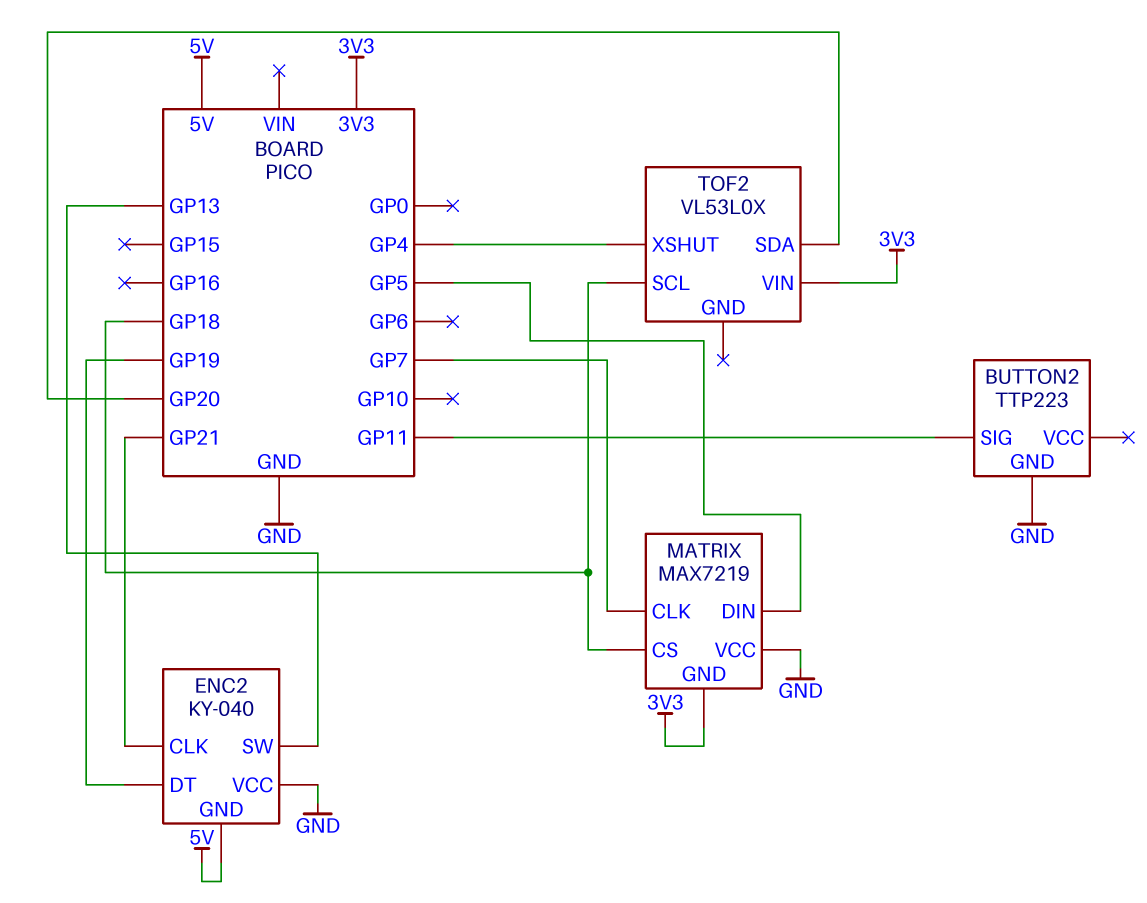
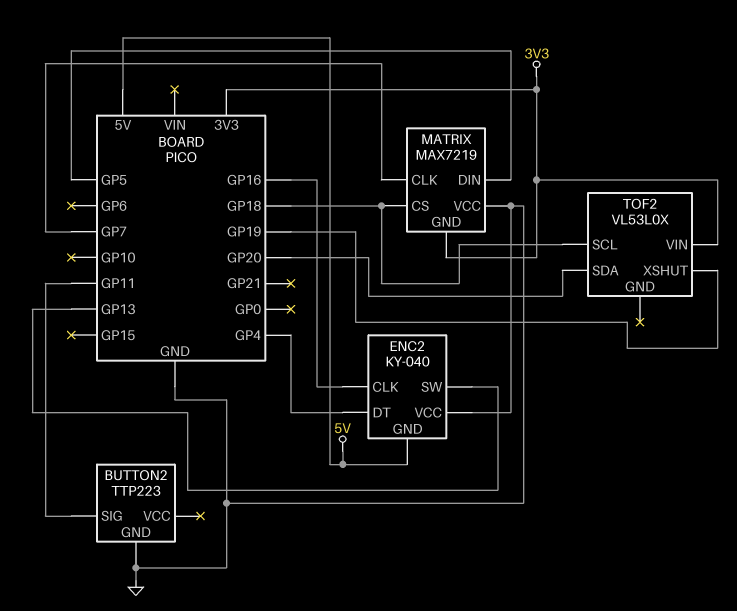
ENC2 pin CLK: GP21 -> GP16
ENC2 pin DT: GP19 -> GP4
TOF2 pin XSHUT: GP4 -> GP19

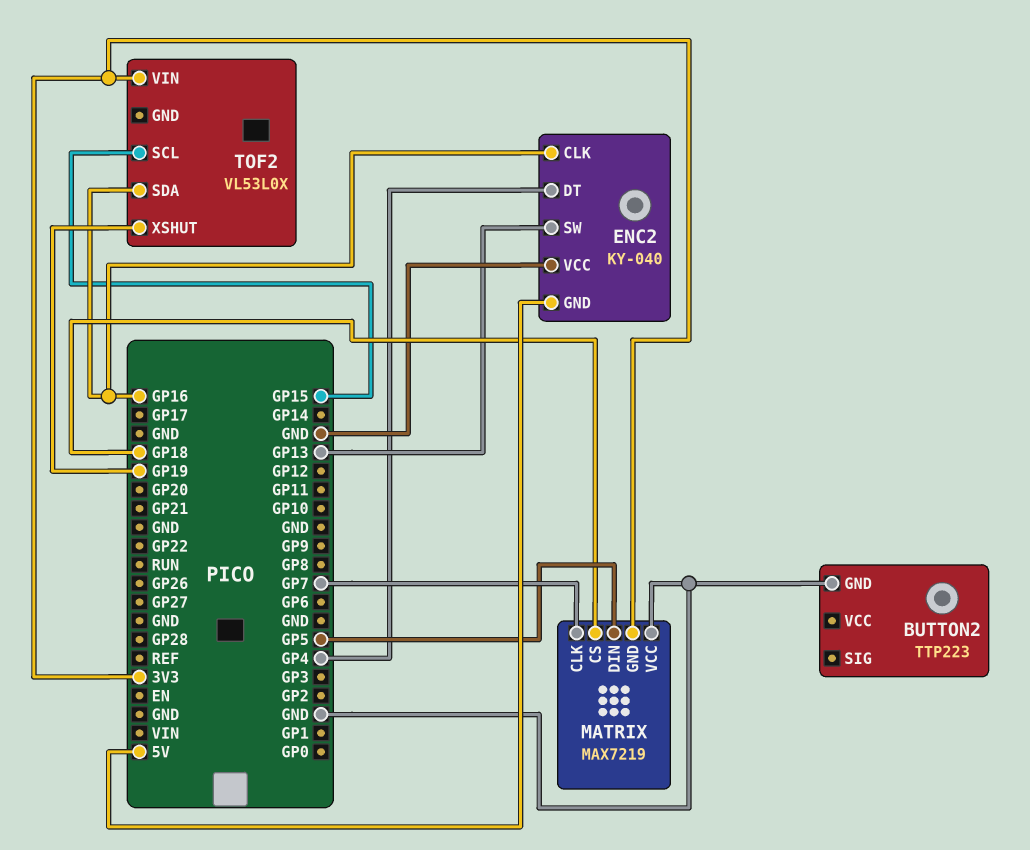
BUTTON2 pin SIG: GP11 -> none
TOF2 pin SCL: GP18 -> GP15
TOF2 pin SDA: GP20 -> GP16

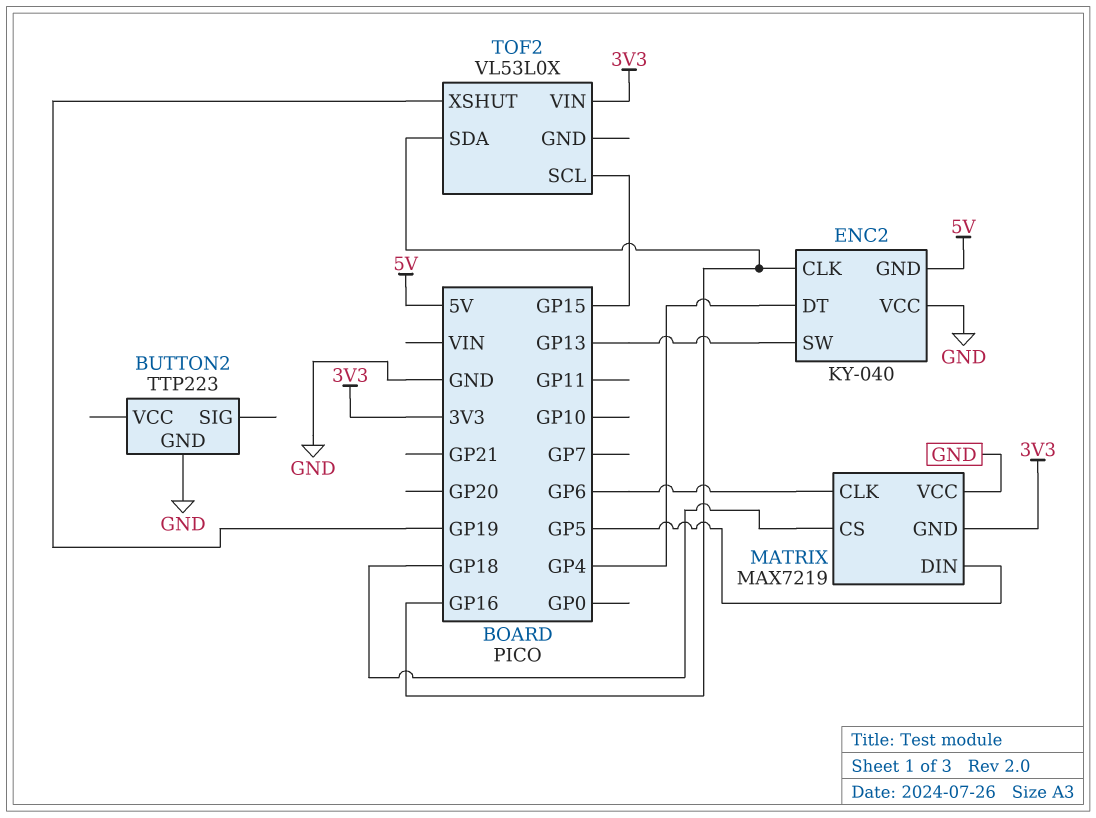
MATRIX pin CLK: GP7 -> GP6

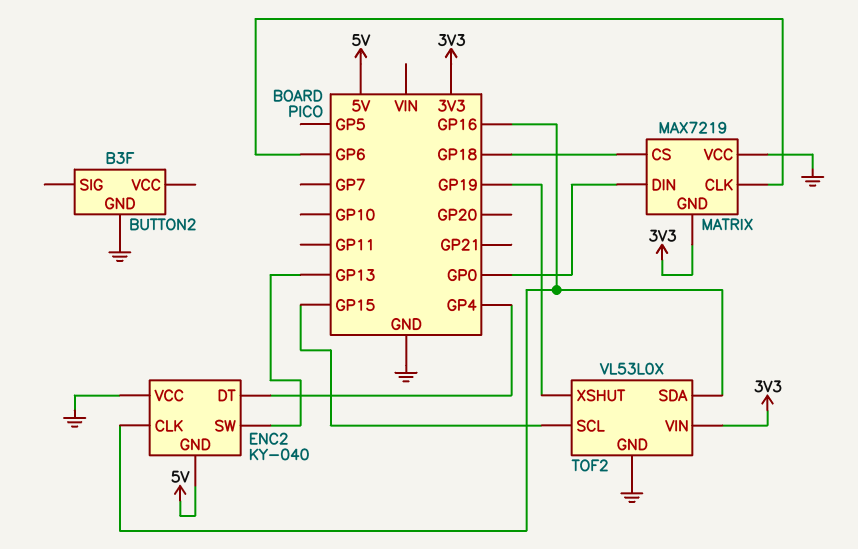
BUTTON2: TTP223 -> B3F
MATRIX pin DIN: GP5 -> GP0
TOF2 pin GND: none -> GND

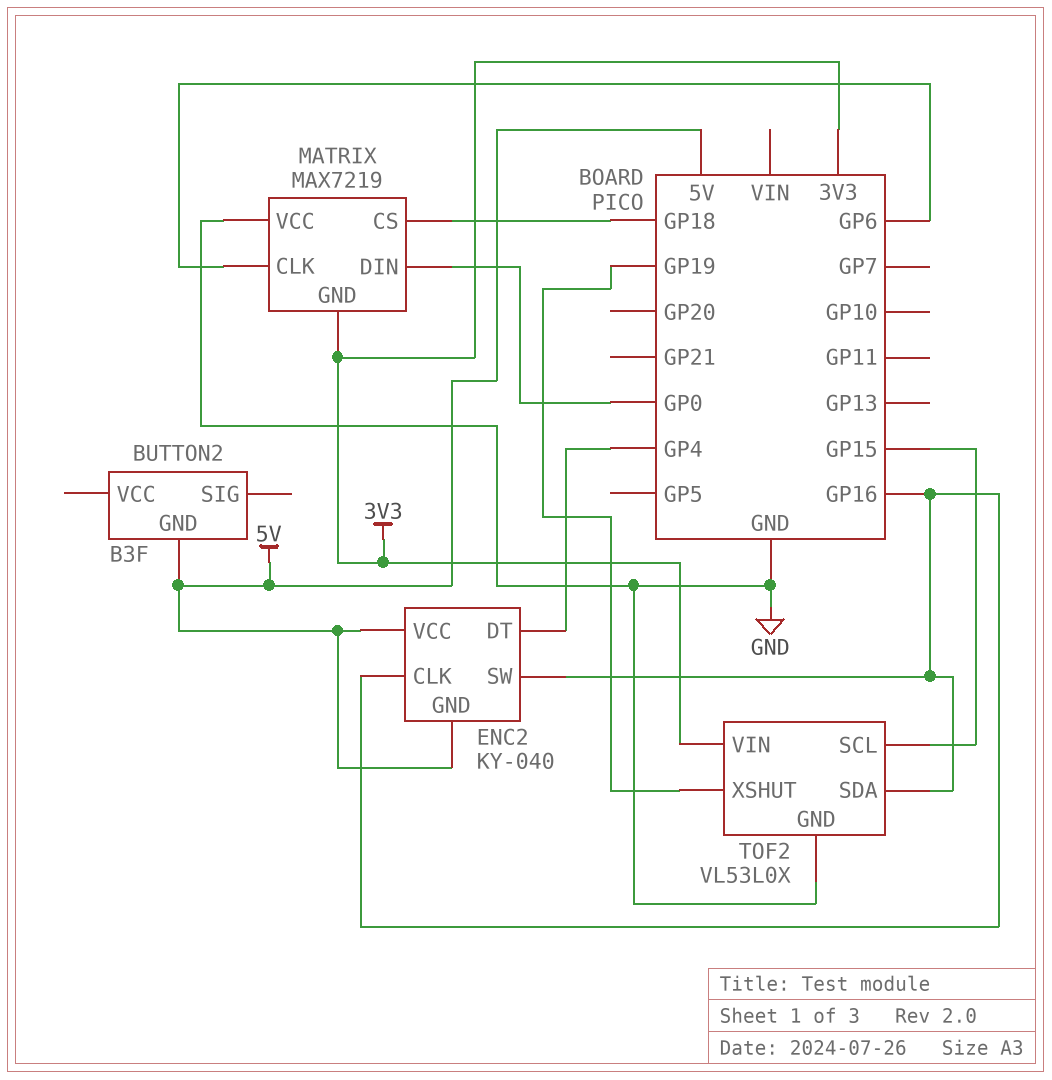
BUTTON2 pin GND: GND -> 5V
ENC2 pin SW: GP13 -> GP16
ENC2 pin VCC: GND -> 5V

